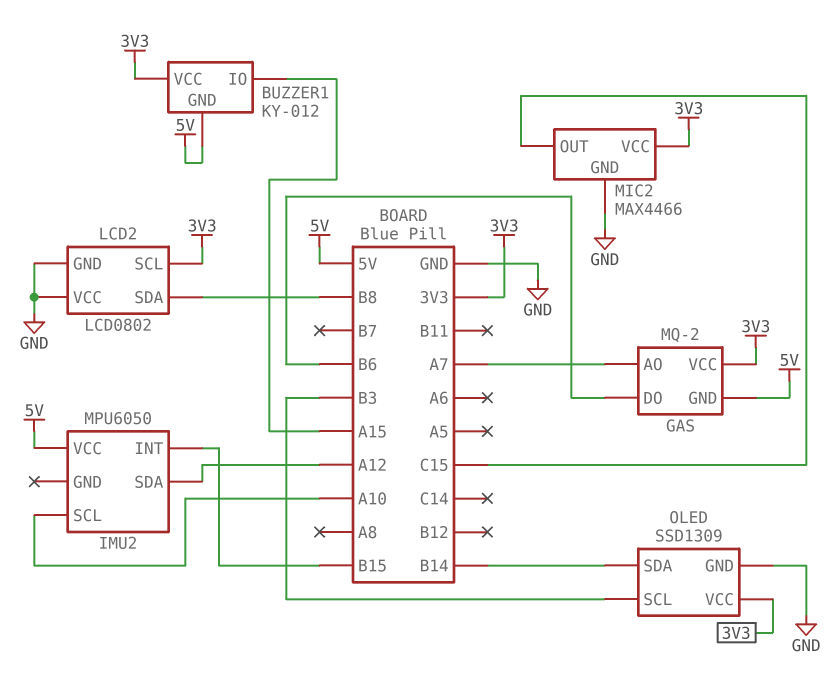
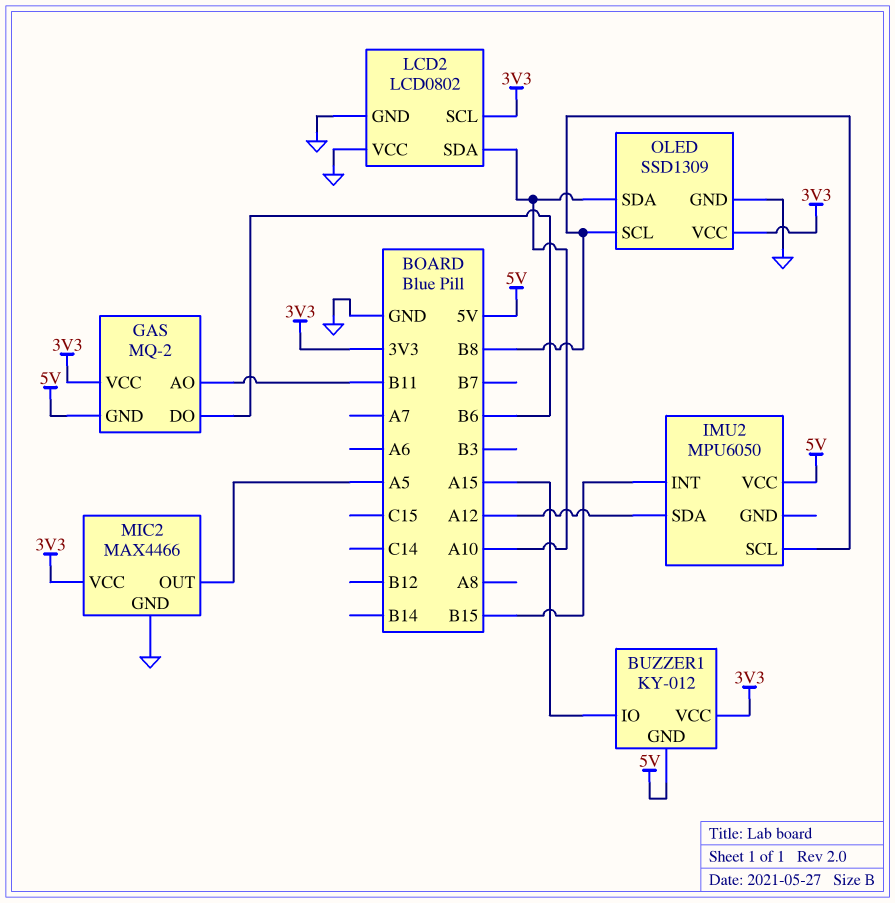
GAS pin AO: A7 -> B11
IMU2 pin SCL: A10 -> B8
LCD2 pin SDA: B8 -> A10
MIC2 pin OUT: C15 -> A5
OLED pin SCL: B3 -> B8
OLED pin SDA: B14 -> A10

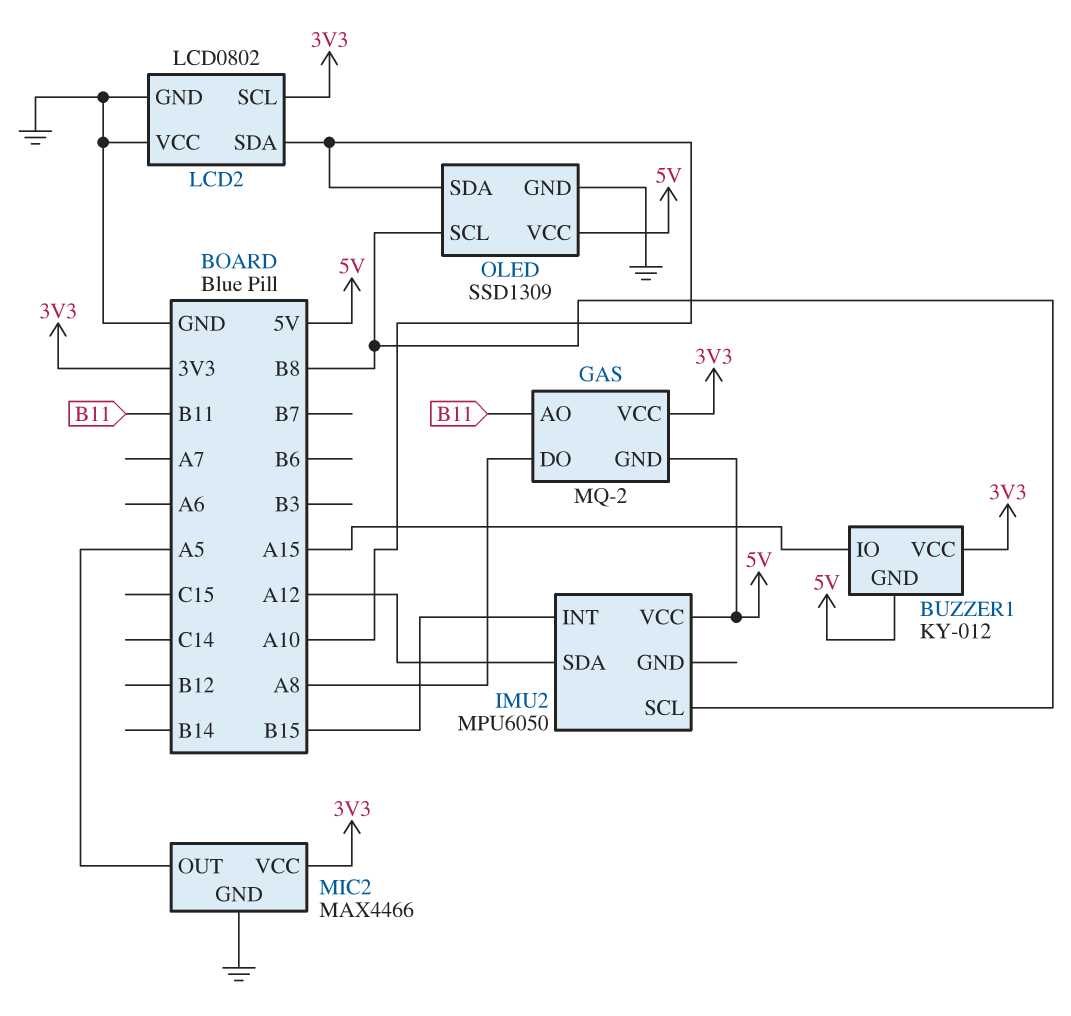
GAS pin DO: B6 -> A8
OLED pin VCC: 3V3 -> 5V

